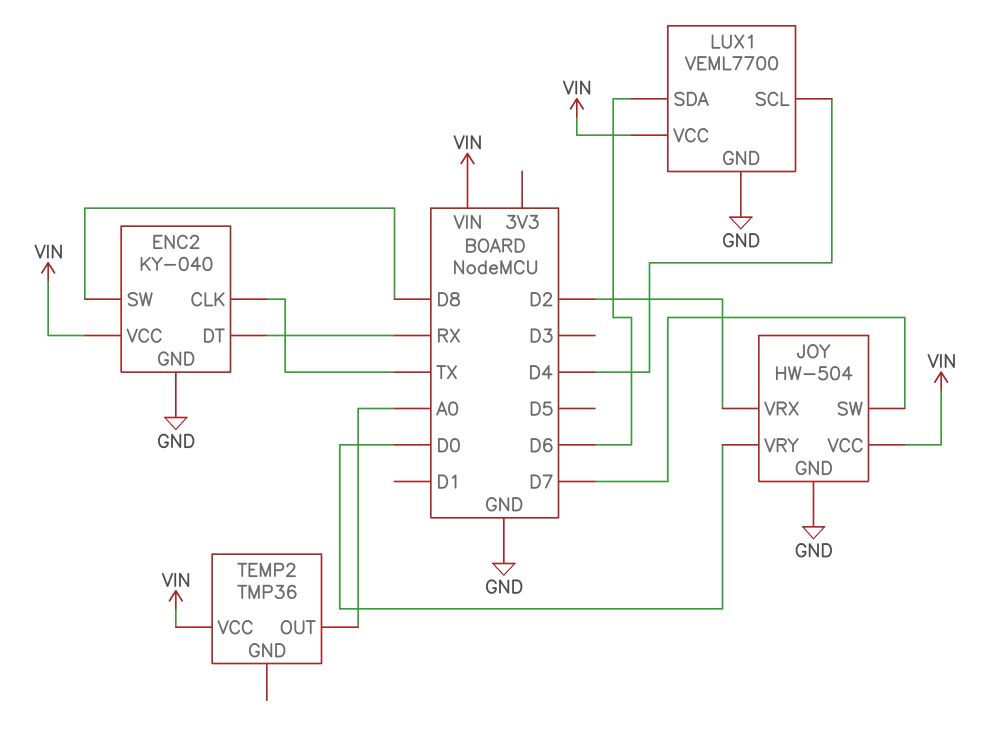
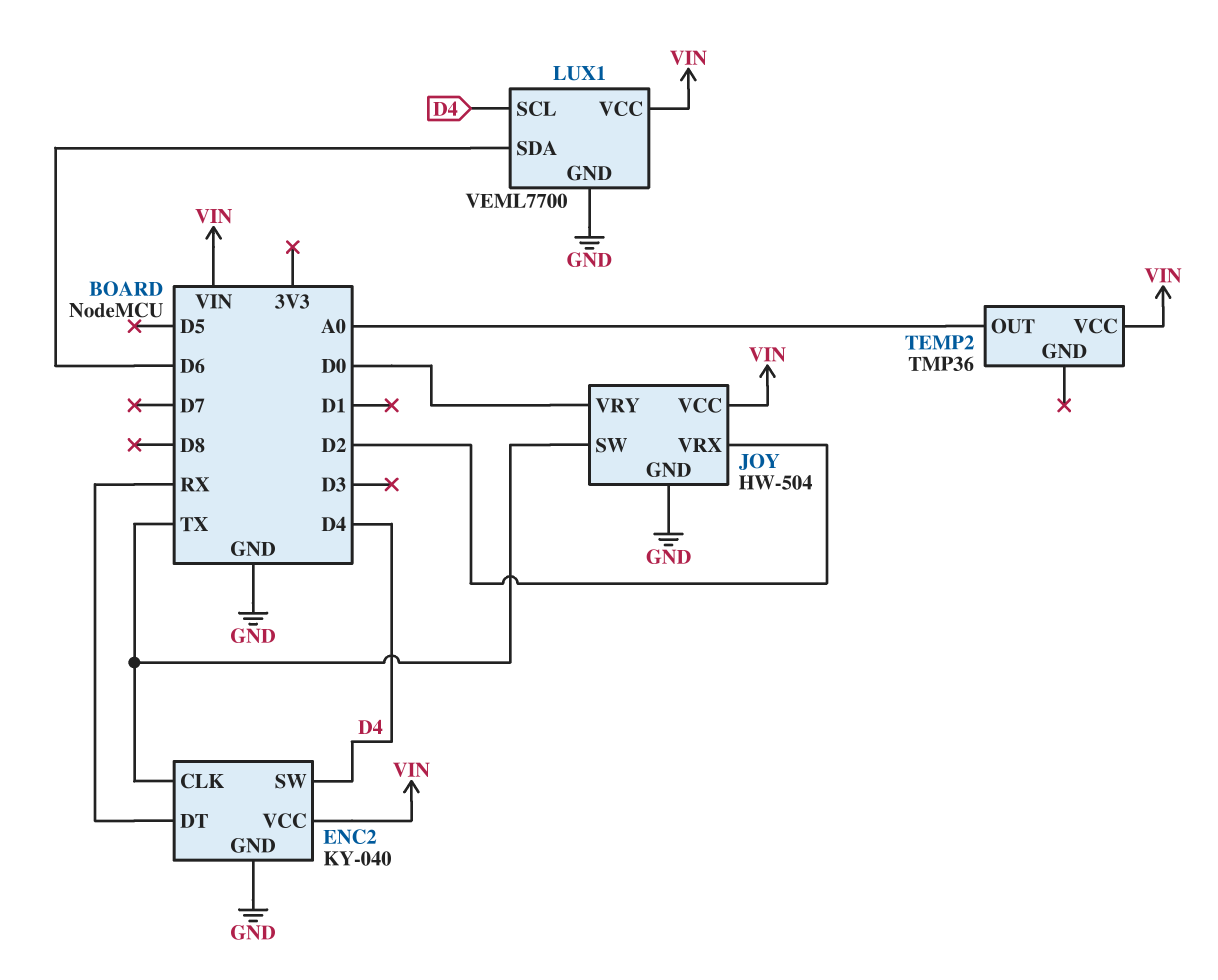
ENC2 pin SW: D8 -> D4
JOY pin SW: D7 -> TX

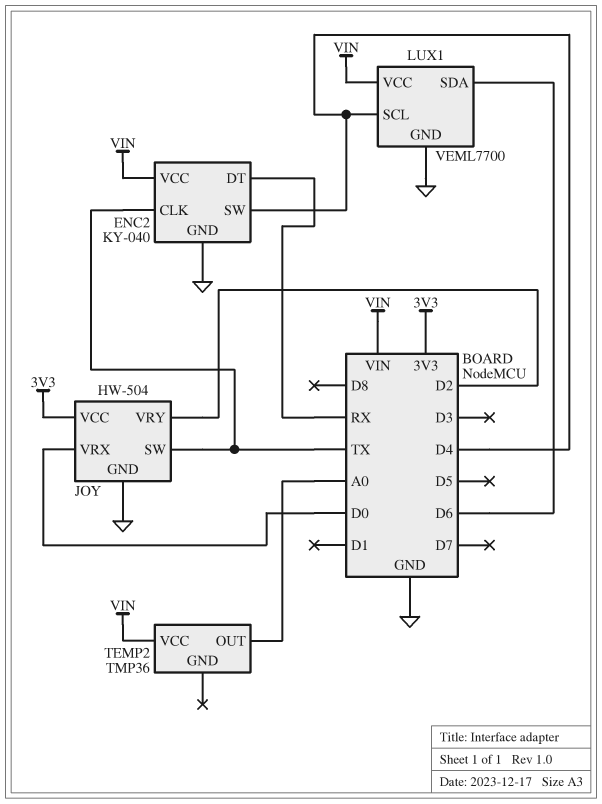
JOY pin VCC: VIN -> 3V3
JOY pin VRX: D2 -> D0
JOY pin VRY: D0 -> D2

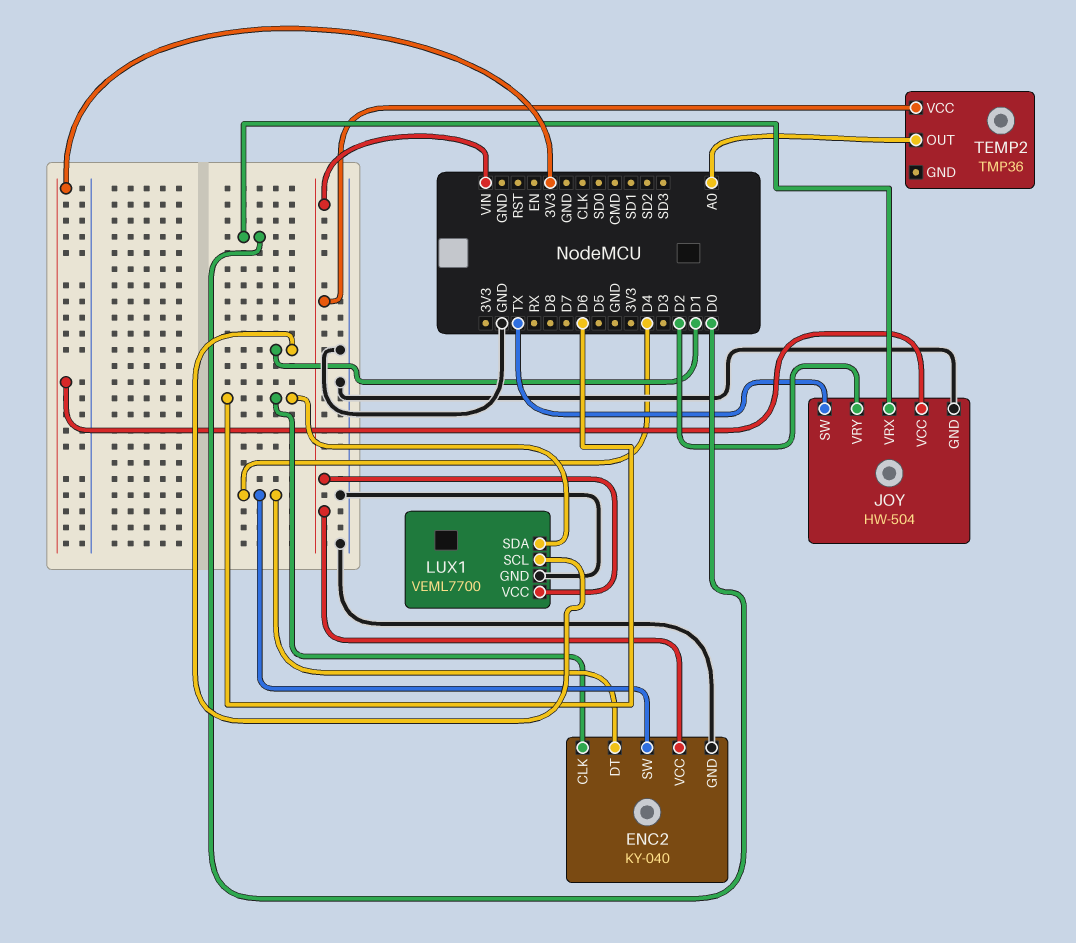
ENC2 pin CLK: TX -> D6
ENC2 pin DT: RX -> D4
LUX1 pin SCL: D4 -> D1

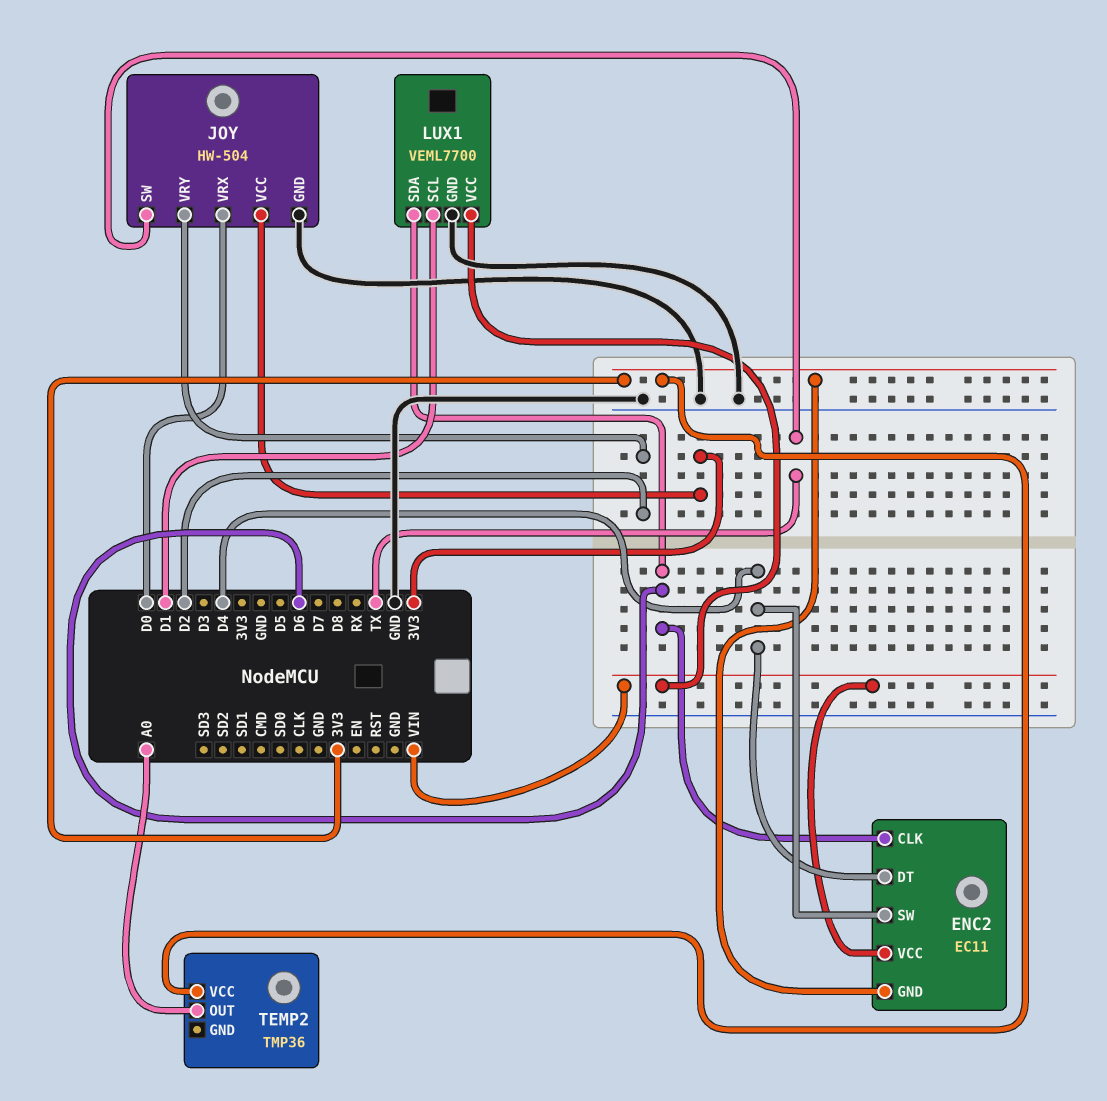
ENC2: KY-040 -> EC11
ENC2 pin GND: GND -> 3V3
TEMP2 pin VCC: VIN -> 3V3

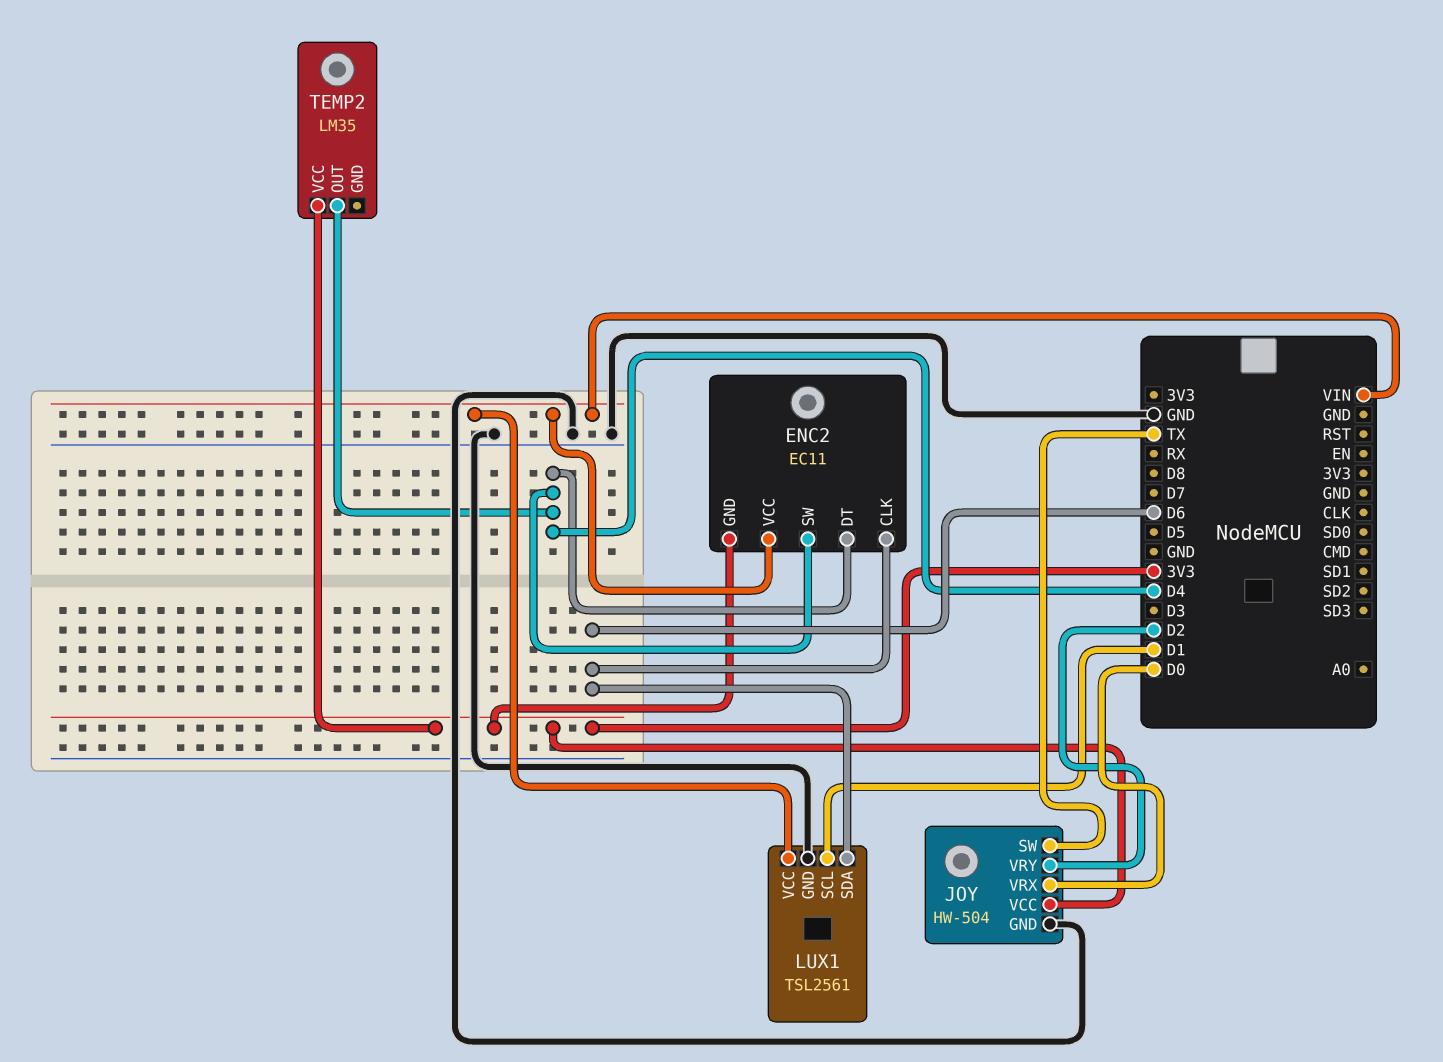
LUX1: VEML7700 -> TSL2561
TEMP2: TMP36 -> LM35
TEMP2 pin OUT: A0 -> D4

